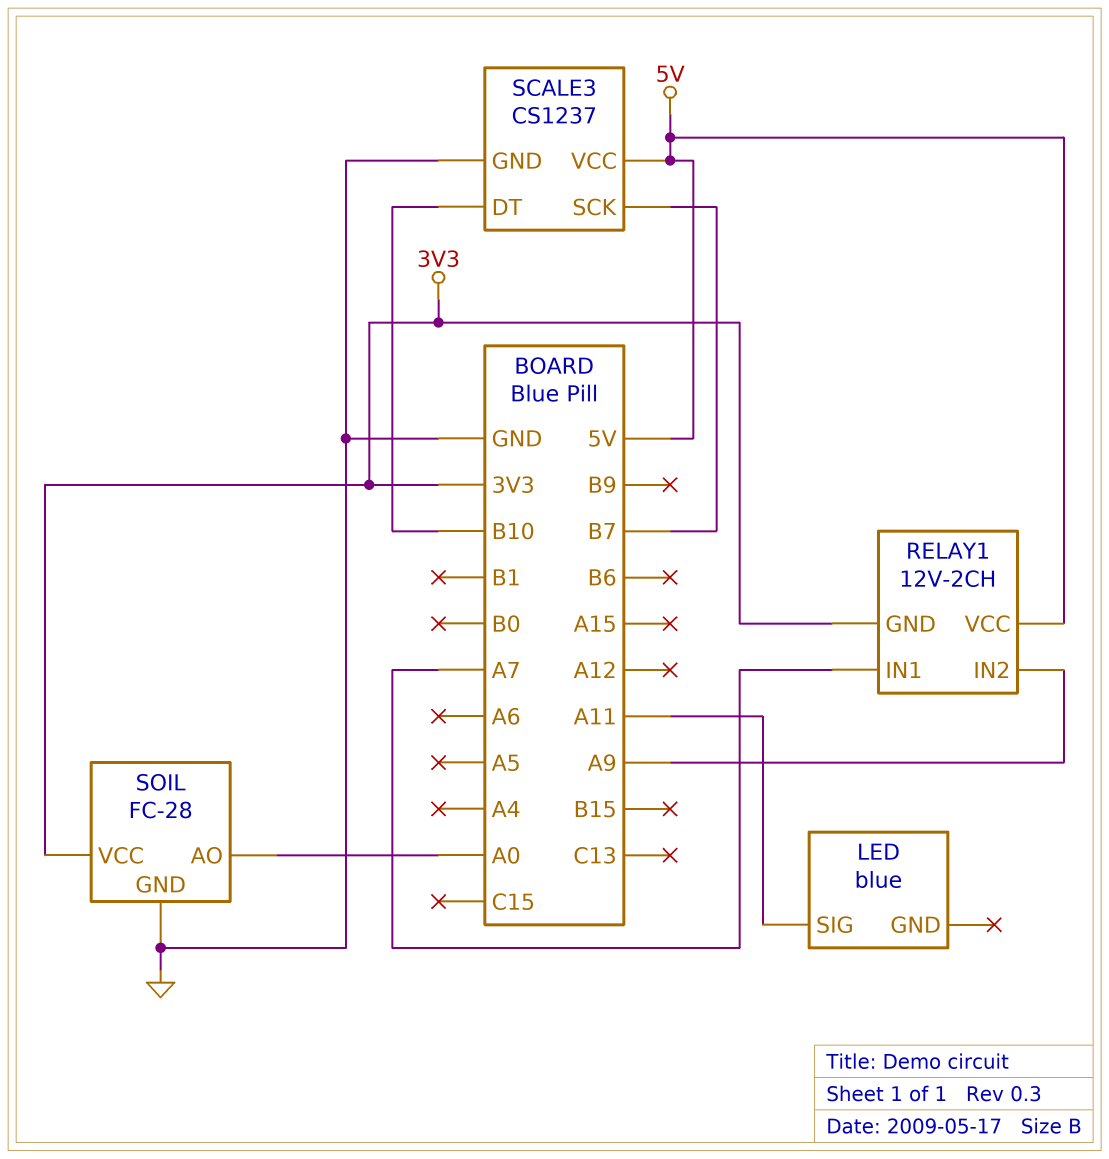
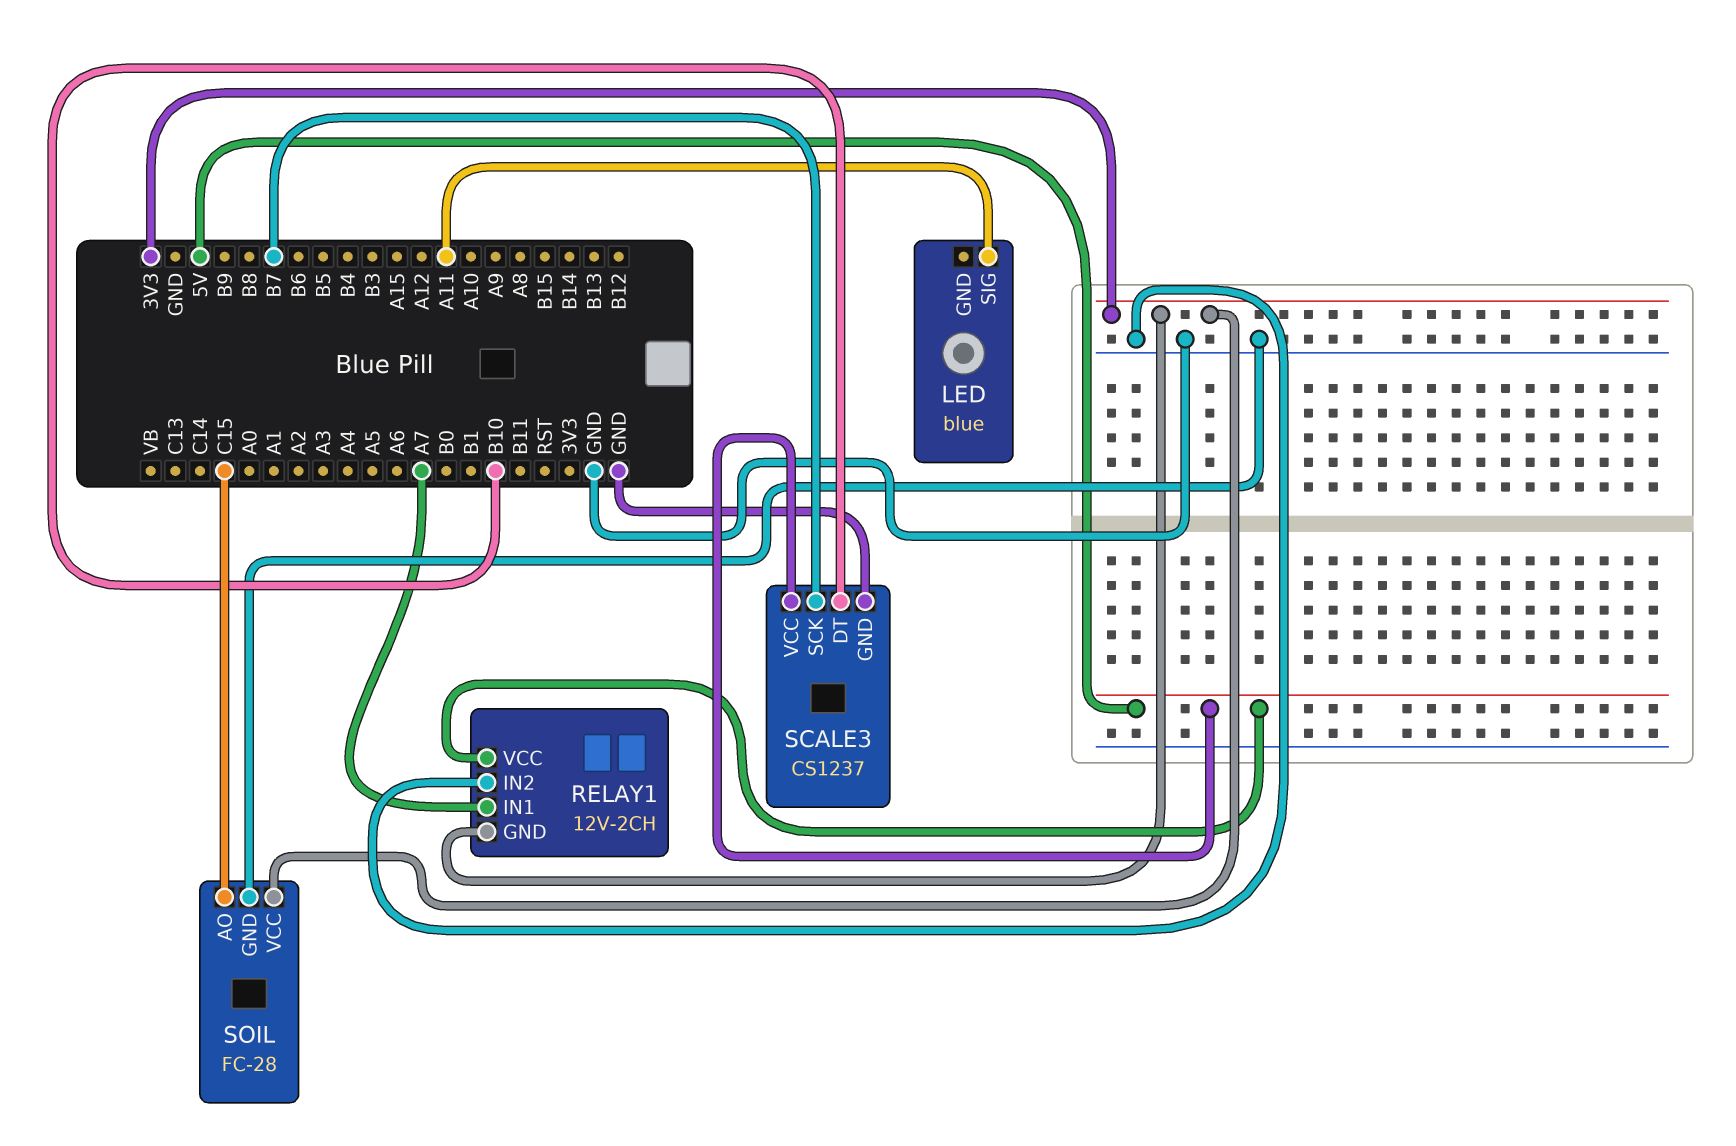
RELAY1 pin IN2: A9 -> GND
SOIL pin AO: A0 -> C15

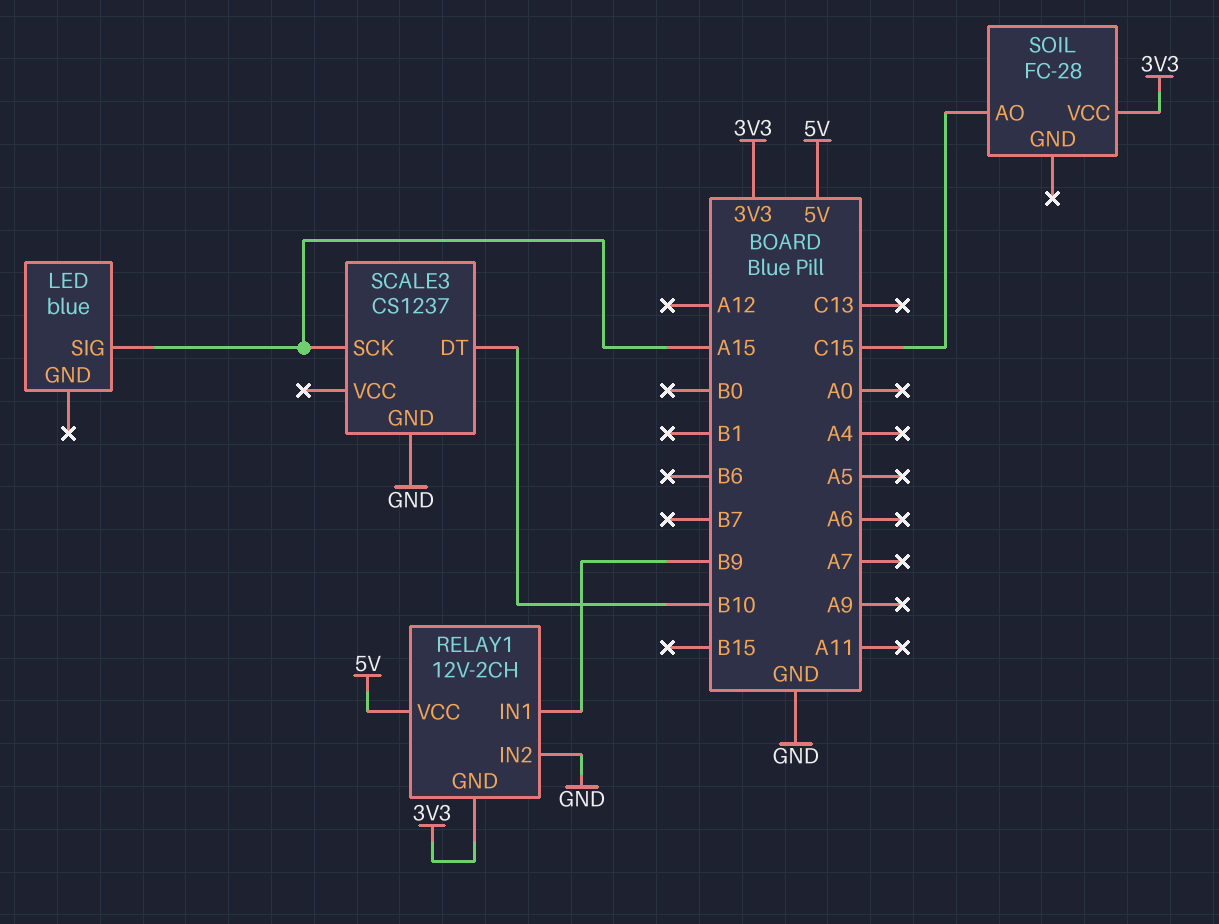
LED pin SIG: A11 -> A15
RELAY1 pin IN1: A7 -> B9
SCALE3 pin SCK: B7 -> A15
SCALE3 pin VCC: 5V -> none
SOIL pin GND: GND -> none

